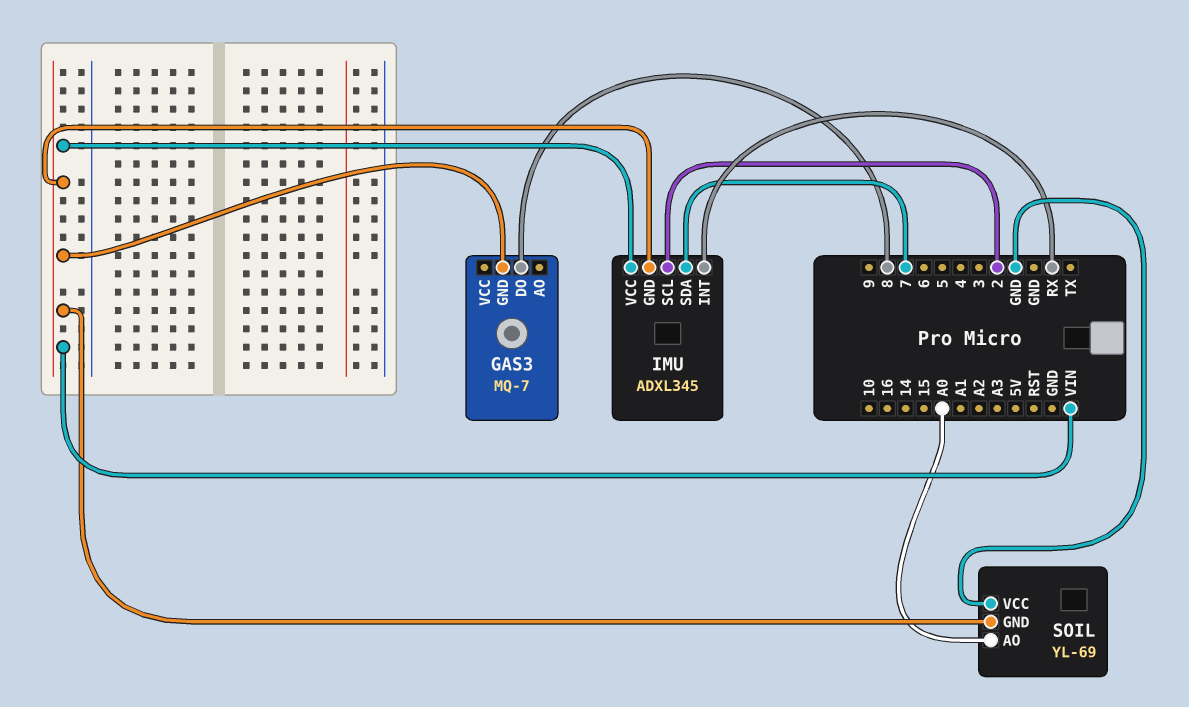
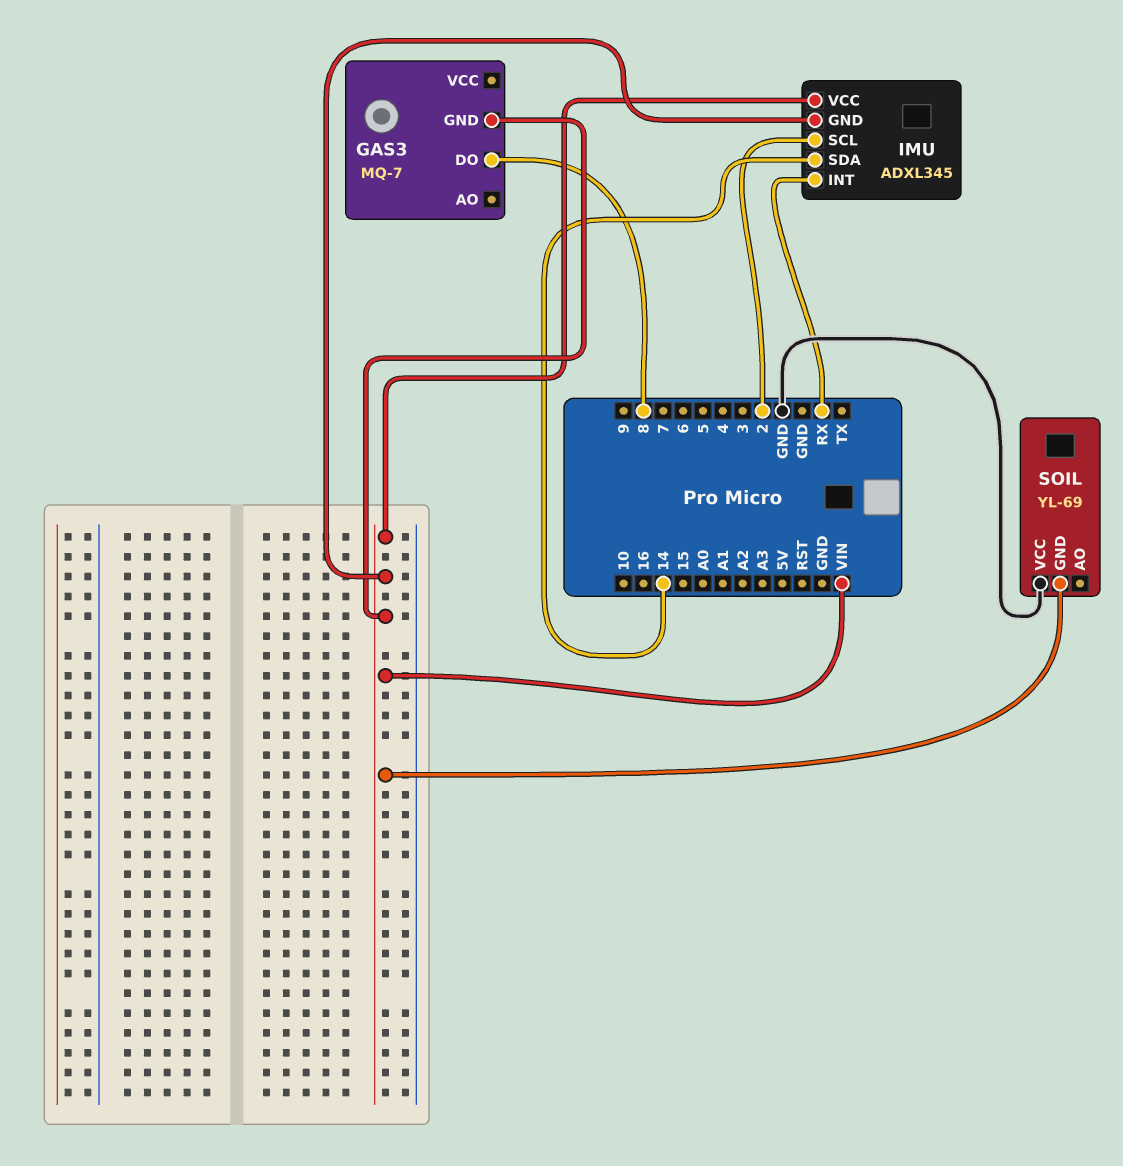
IMU pin SDA: 7 -> 14
SOIL pin AO: A0 -> none

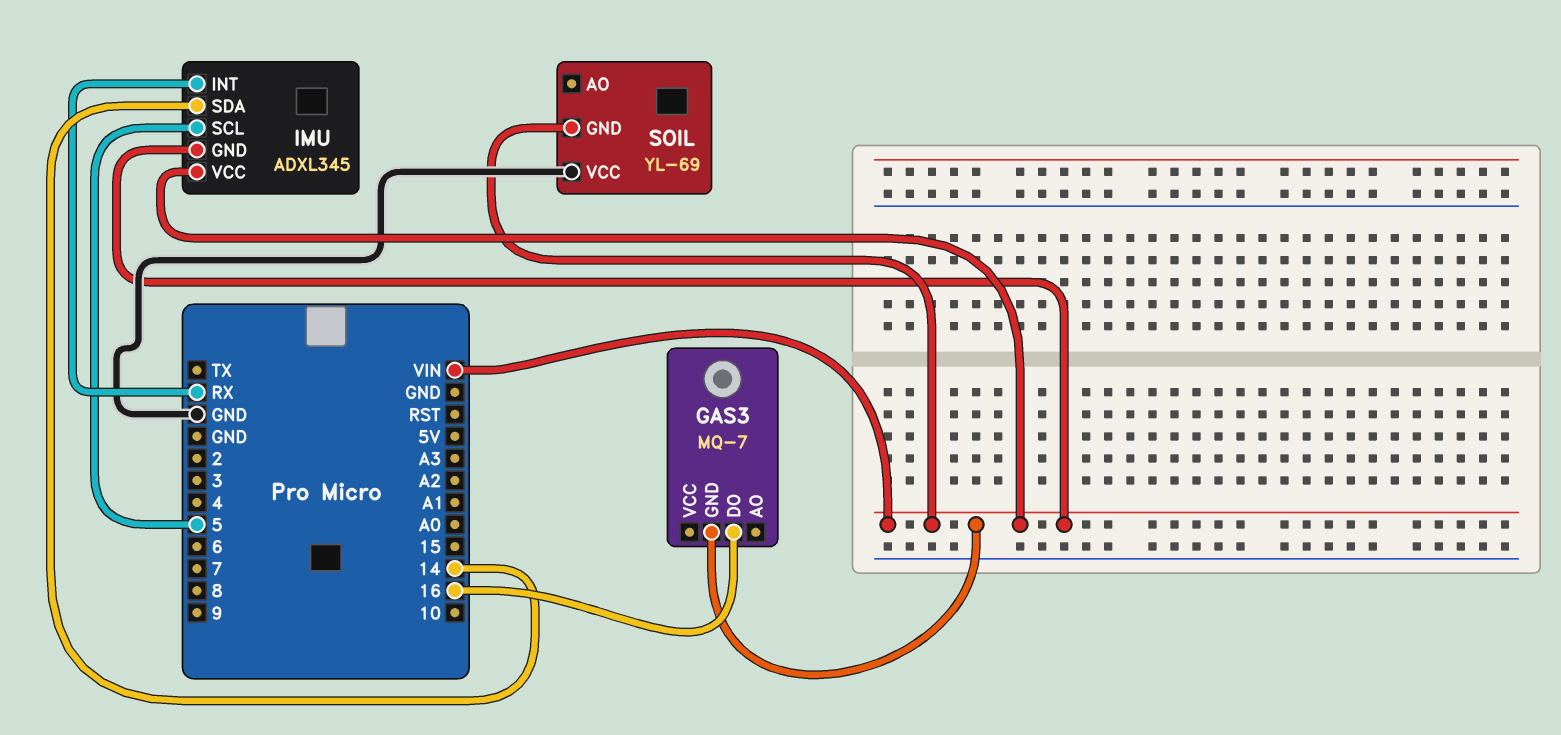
GAS3 pin DO: 8 -> 16
IMU pin SCL: 2 -> 5

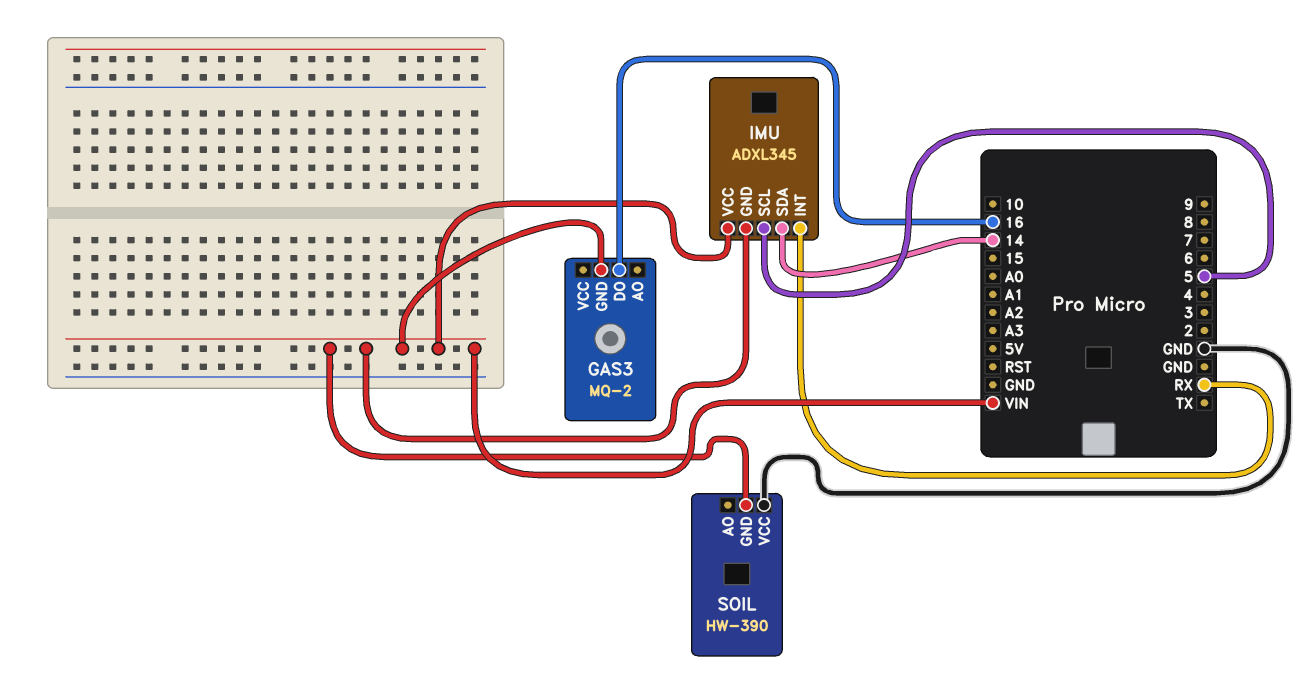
GAS3: MQ-7 -> MQ-2
SOIL: YL-69 -> HW-390

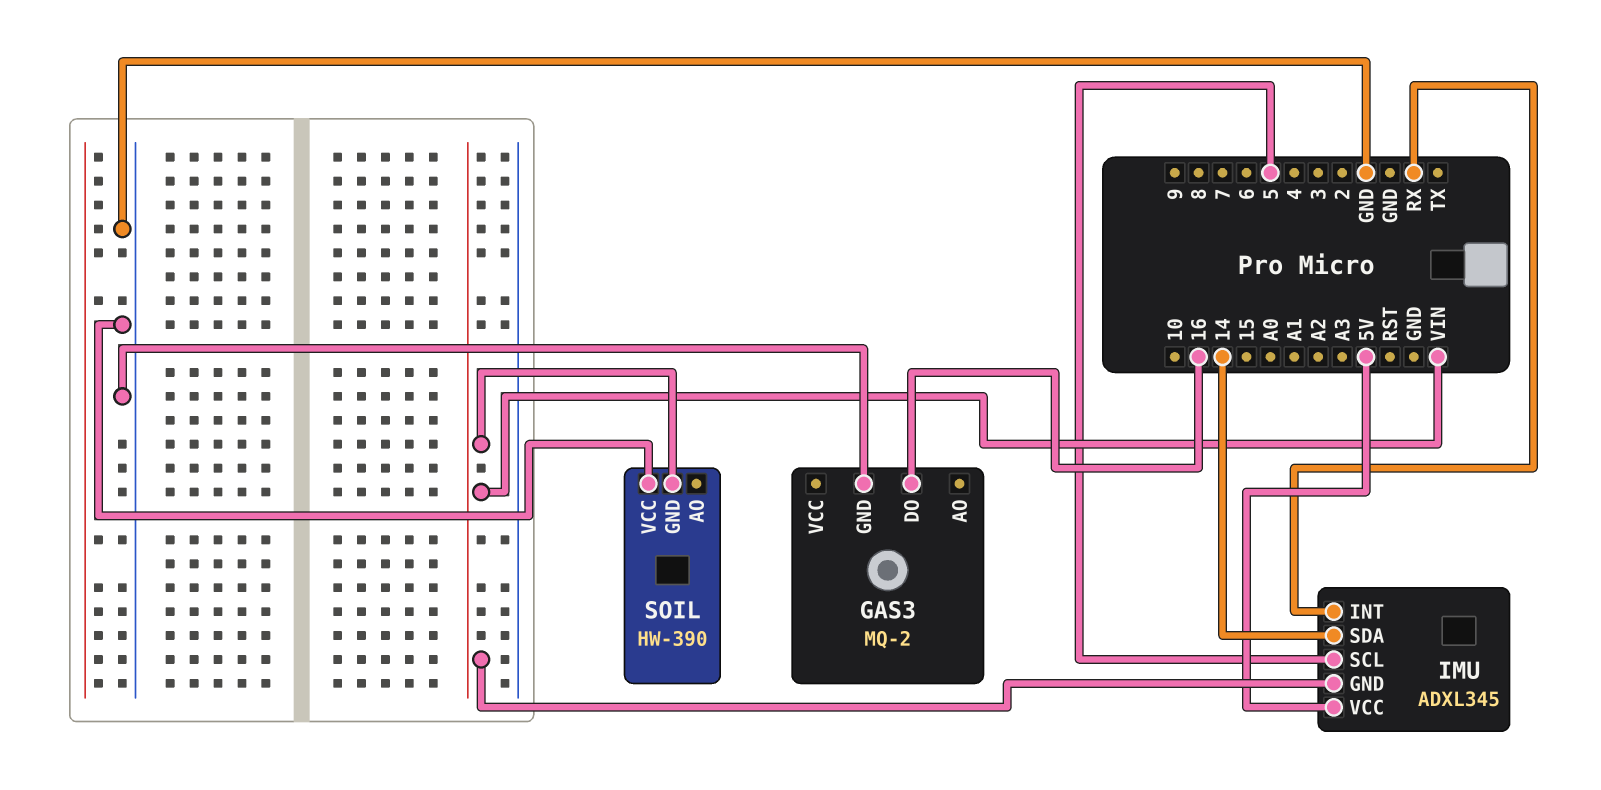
GAS3 pin GND: VIN -> GND
IMU pin VCC: VIN -> 5V

